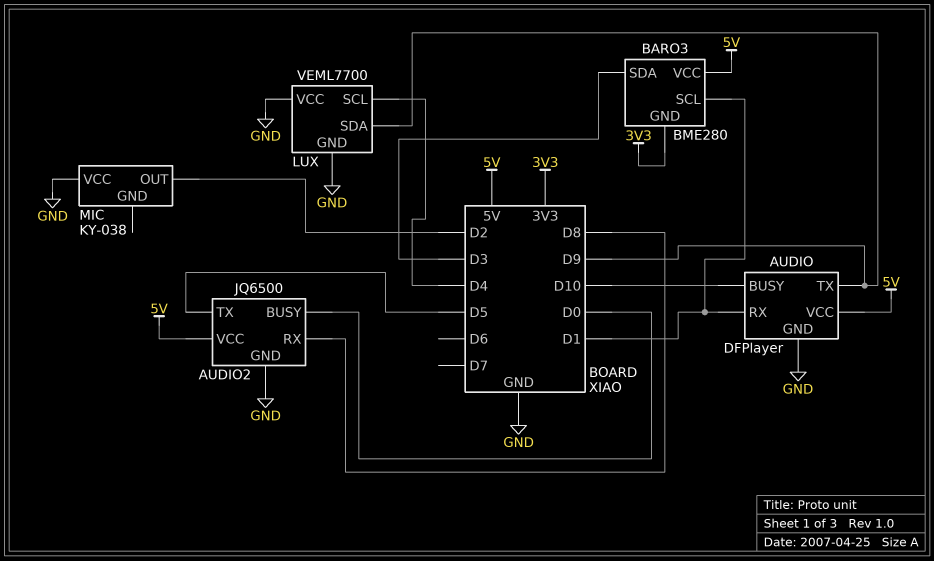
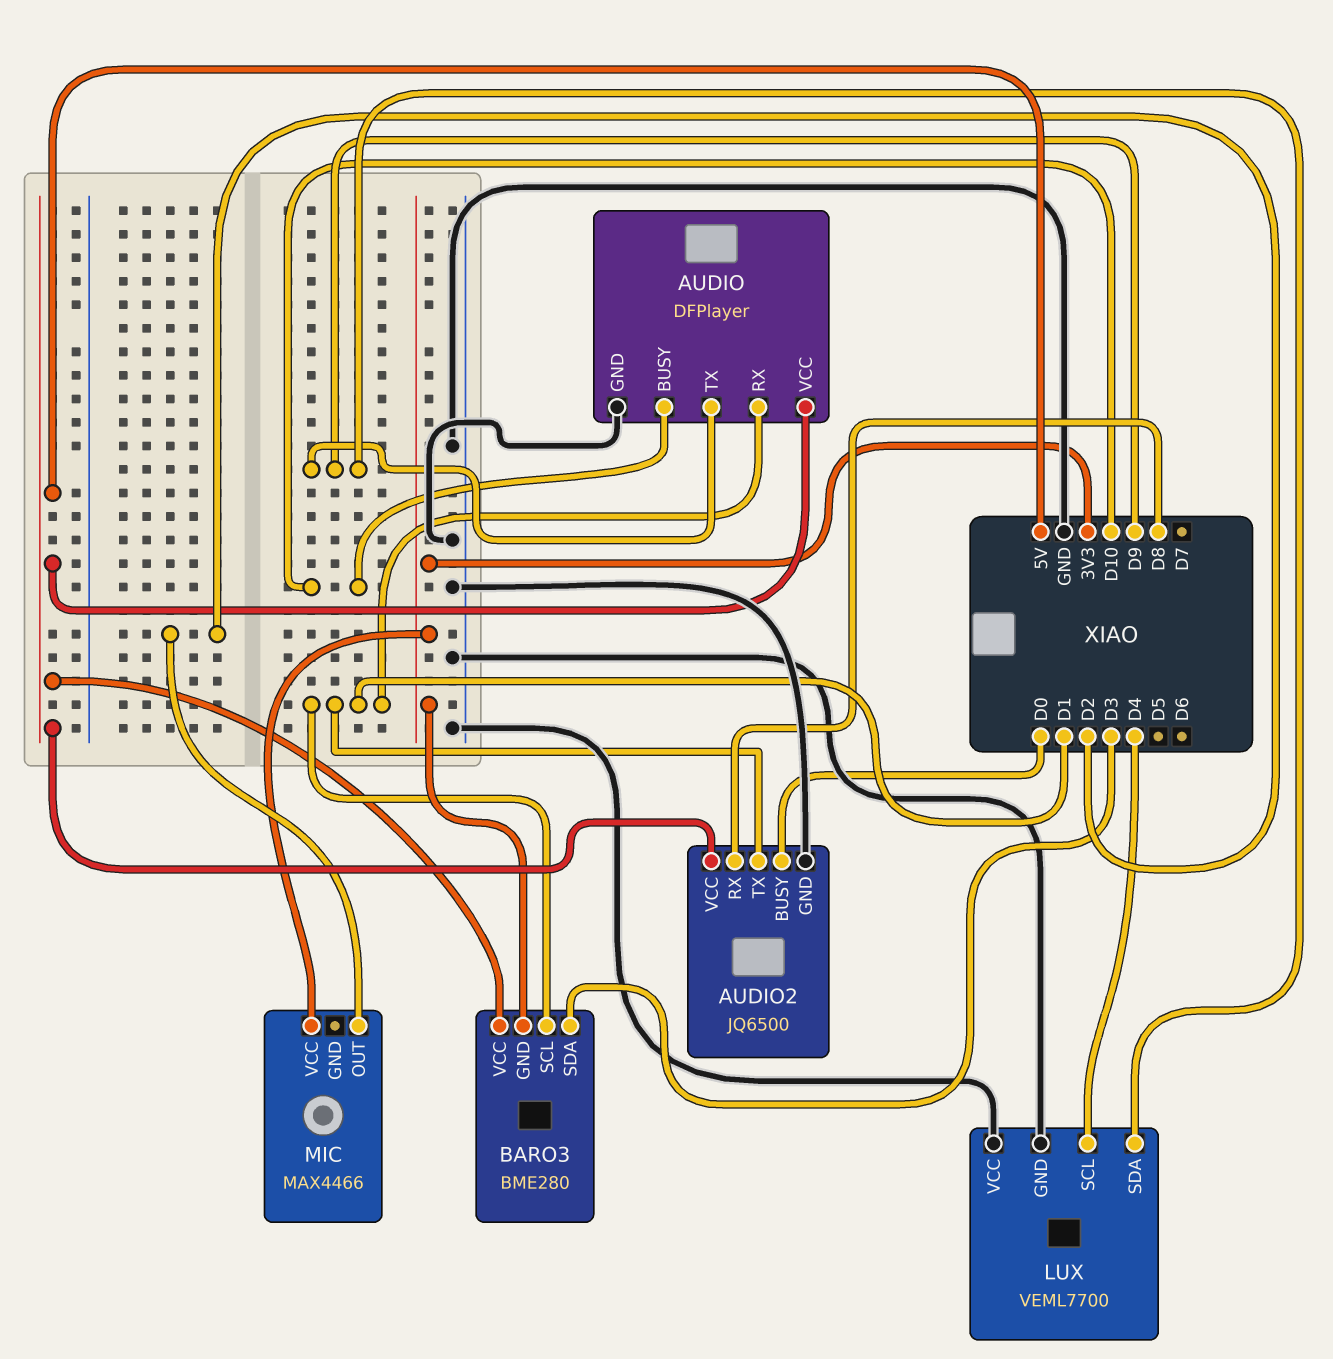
AUDIO2 pin TX: D5 -> D1
MIC: KY-038 -> MAX4466
MIC pin VCC: GND -> 3V3

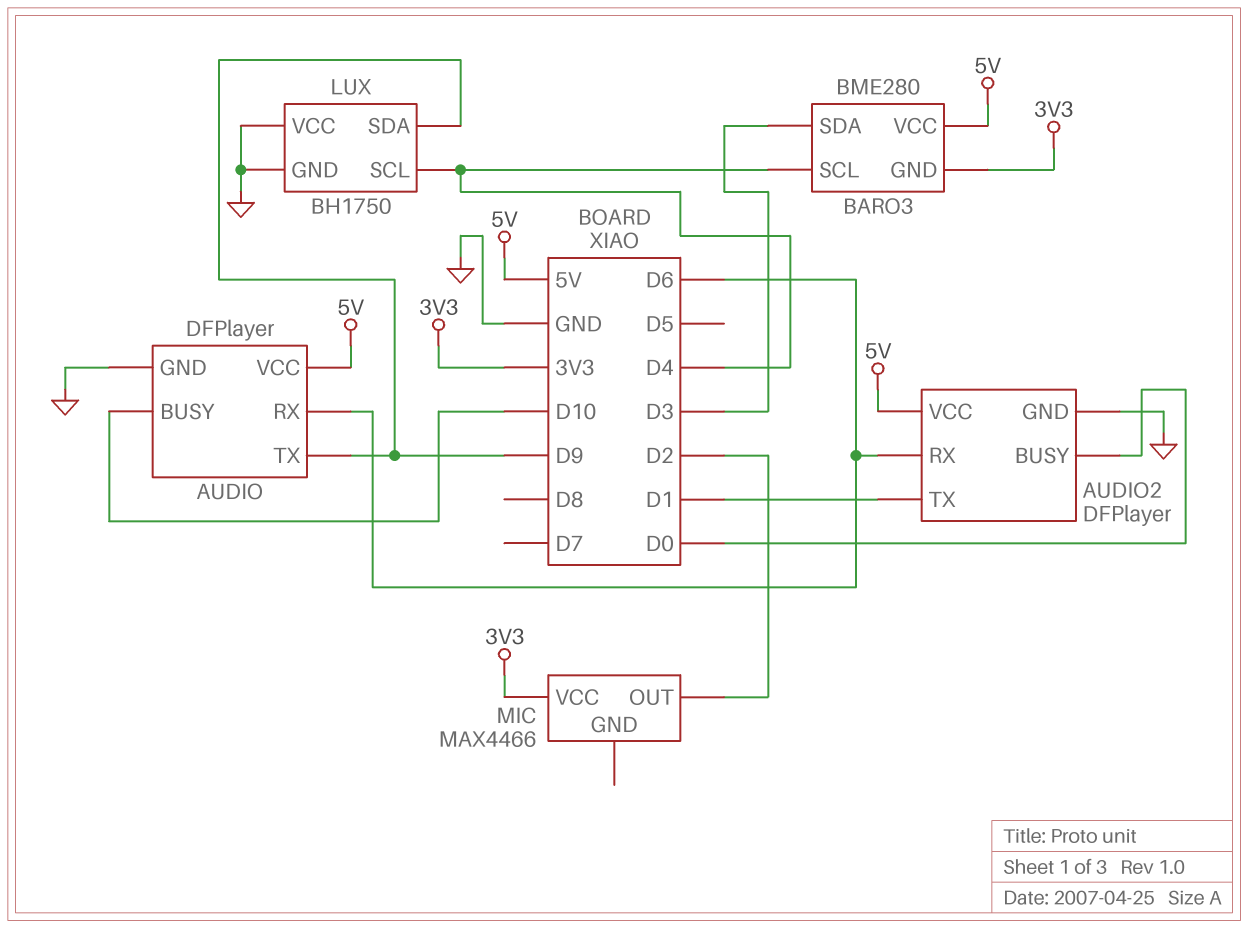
AUDIO pin RX: D1 -> D6
AUDIO2: JQ6500 -> DFPlayer
AUDIO2 pin RX: D8 -> D6
BARO3 pin SCL: D1 -> D4
LUX: VEML7700 -> BH1750

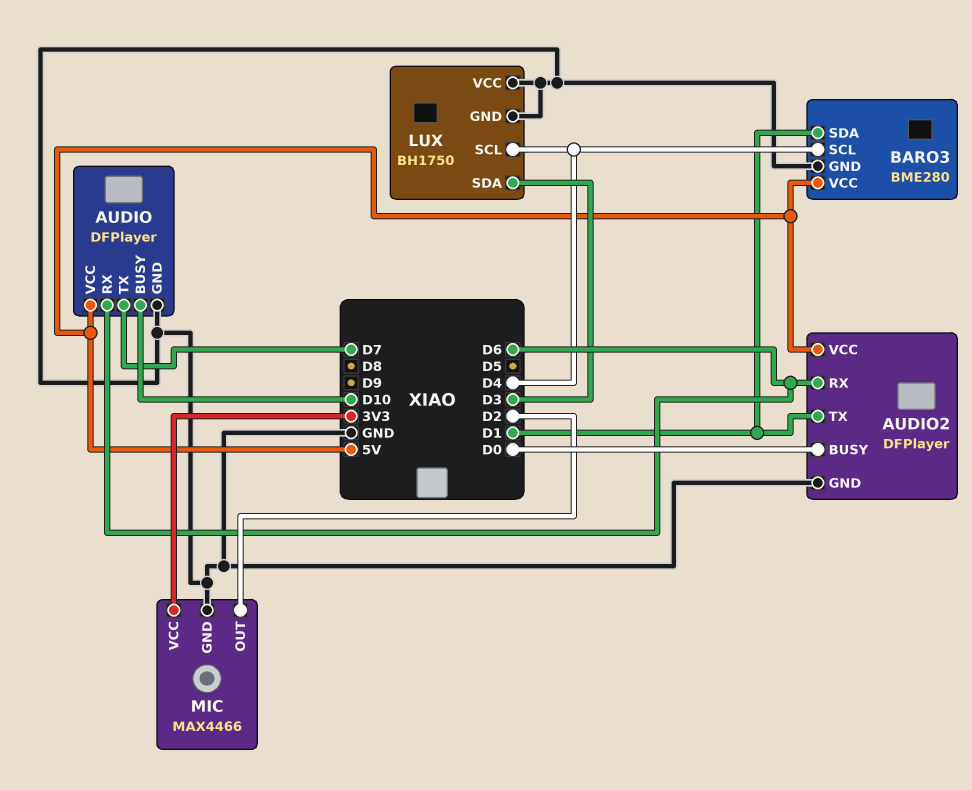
AUDIO pin TX: D9 -> D7
BARO3 pin GND: 3V3 -> GND
BARO3 pin SDA: D3 -> D1
LUX pin SDA: D9 -> D3
MIC pin GND: none -> GND

